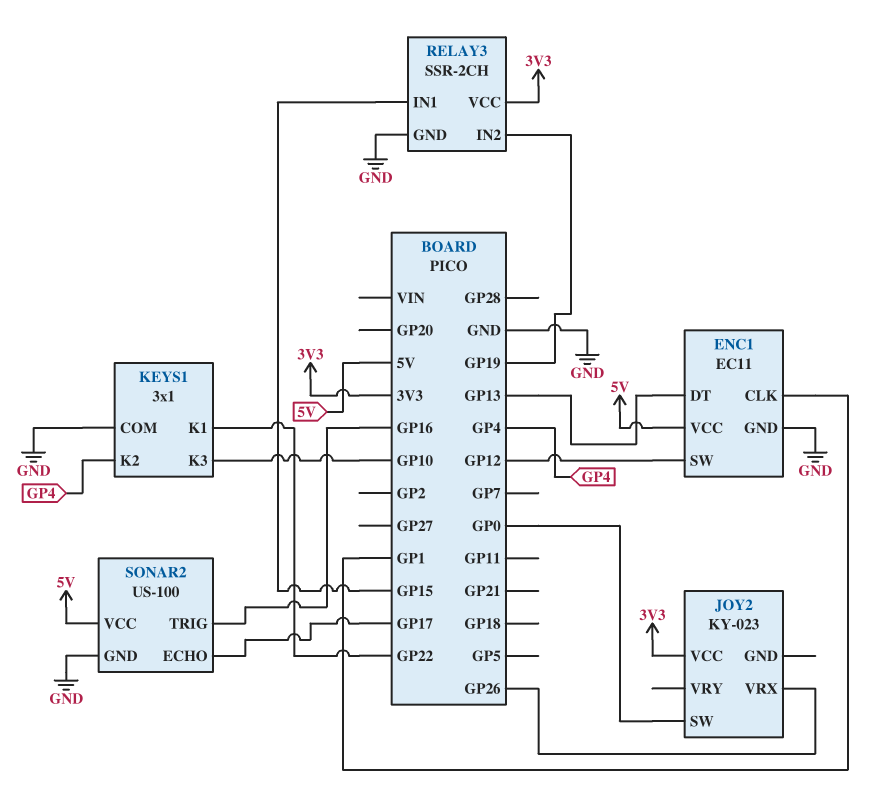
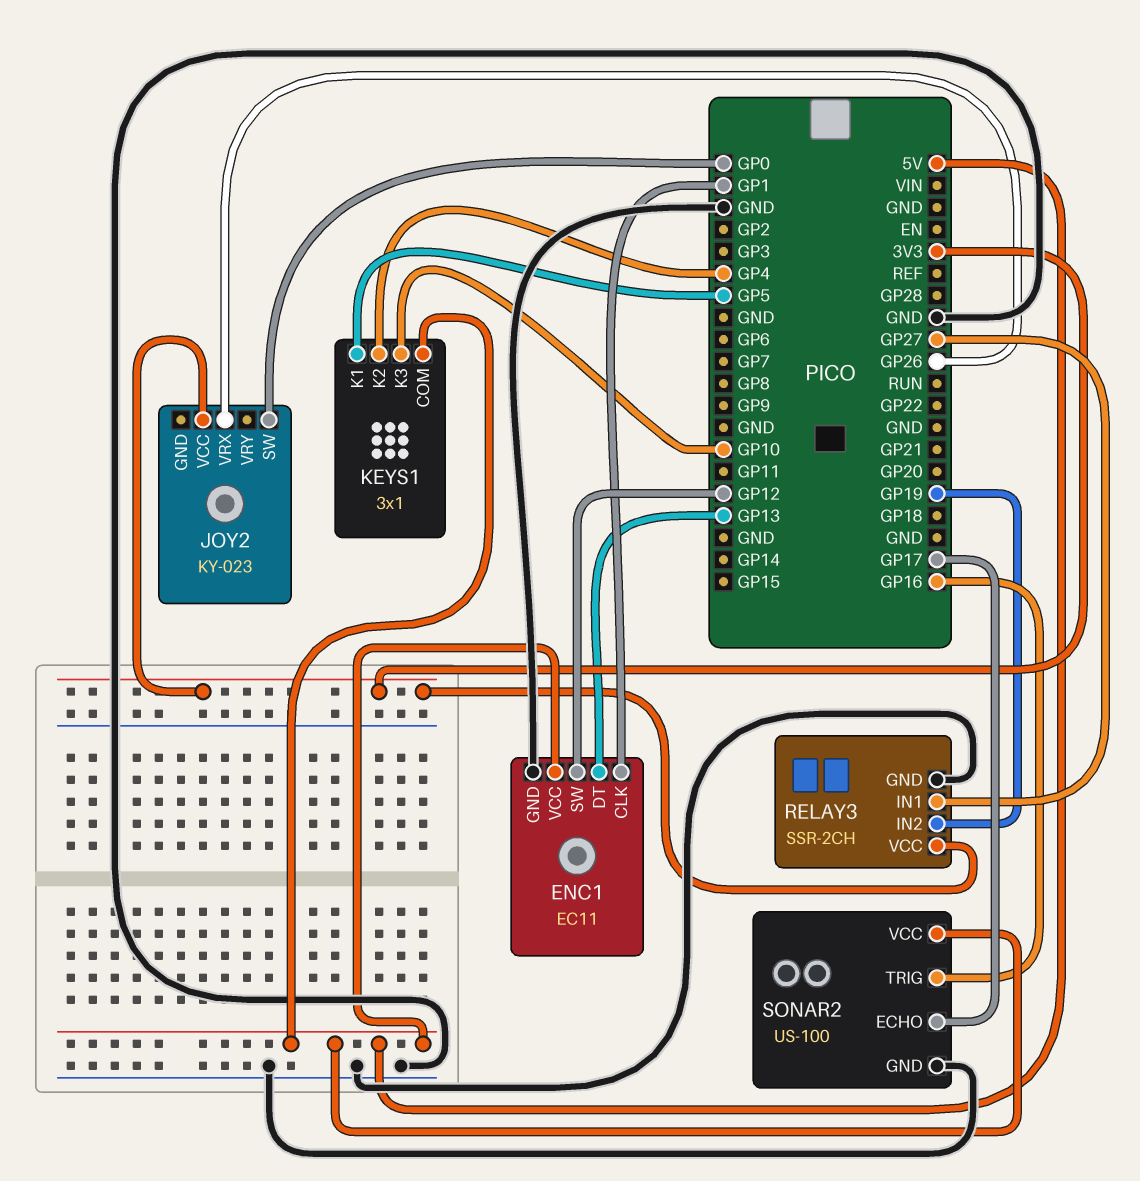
KEYS1 pin COM: GND -> 5V
KEYS1 pin K1: GP22 -> GP5
RELAY3 pin IN1: GP15 -> GP27

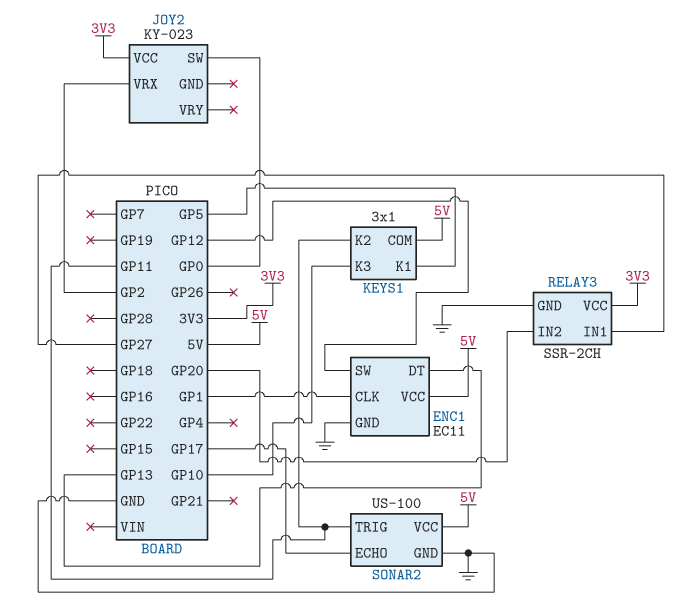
JOY2 pin VRX: GP26 -> GP2
KEYS1 pin K2: GP4 -> GP11
RELAY3 pin IN2: GP19 -> GP20
SONAR2 pin TRIG: GP16 -> GP11

